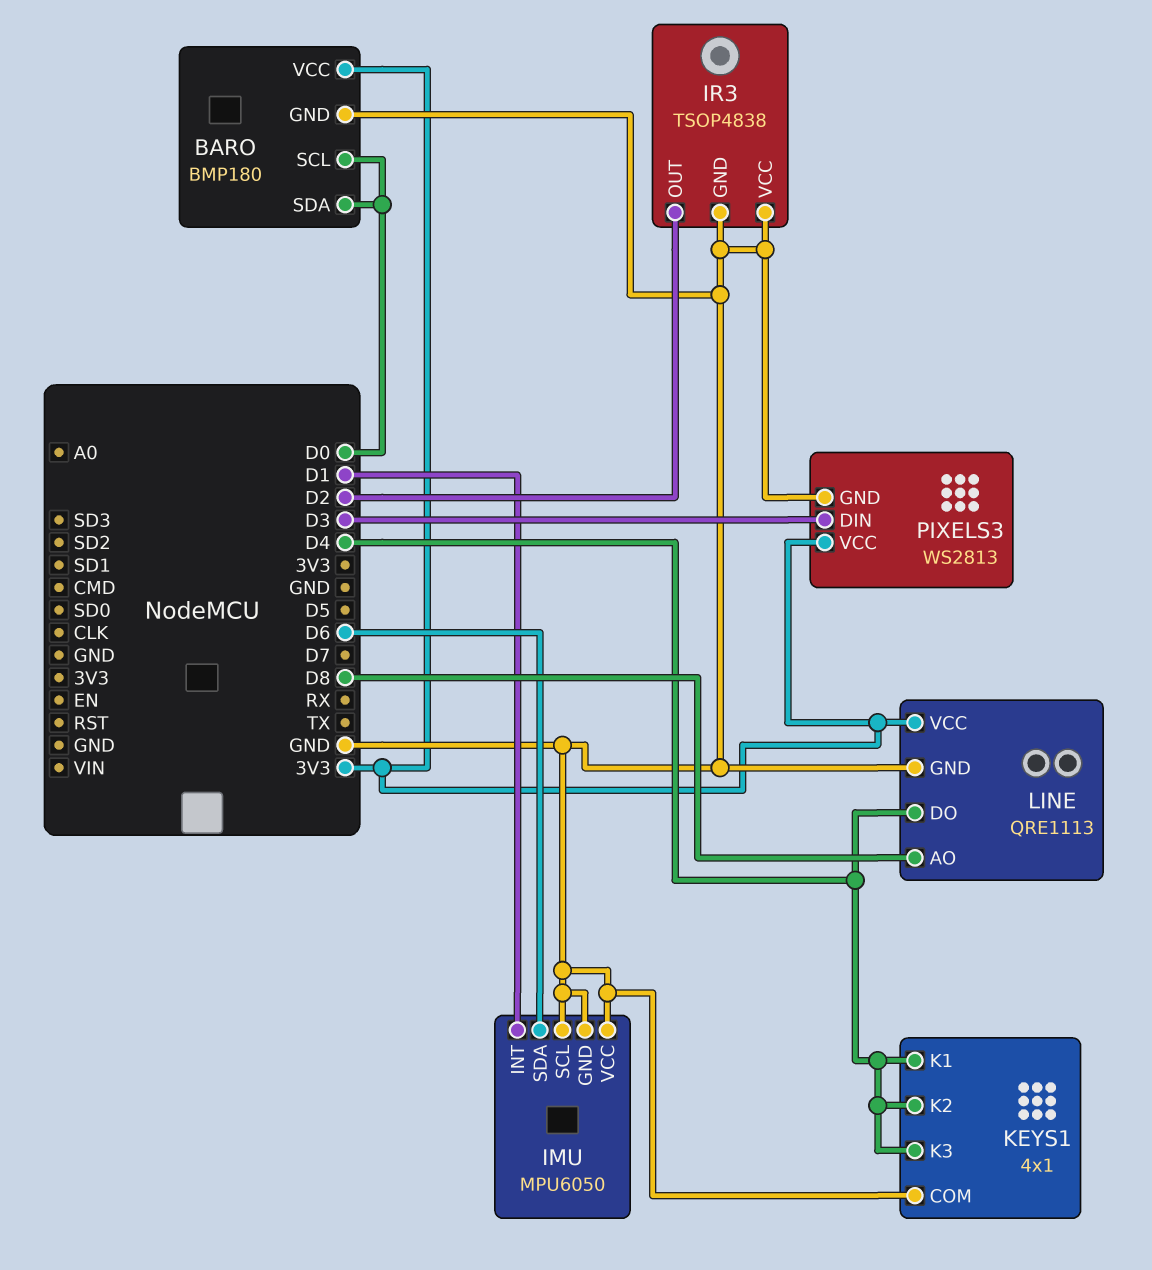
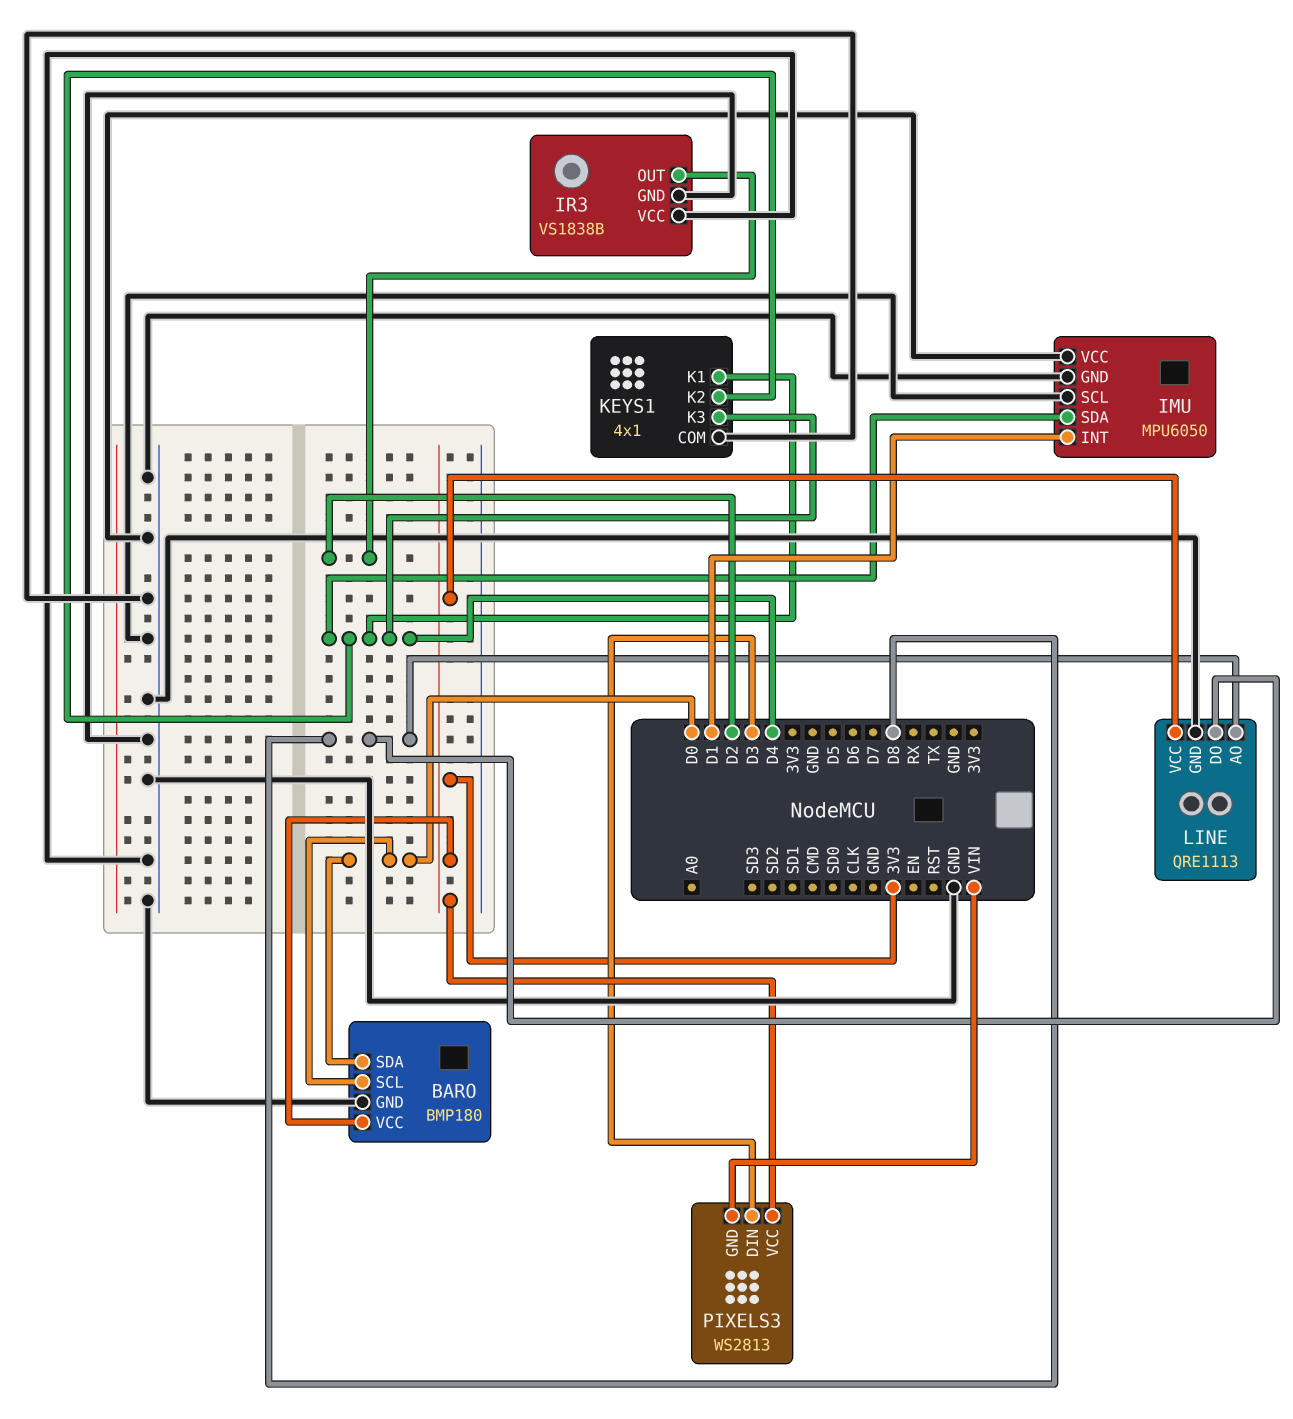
IMU pin SDA: D6 -> D4
IR3: TSOP4838 -> VS1838B
LINE pin DO: D4 -> D8
PIXELS3 pin GND: GND -> VIN

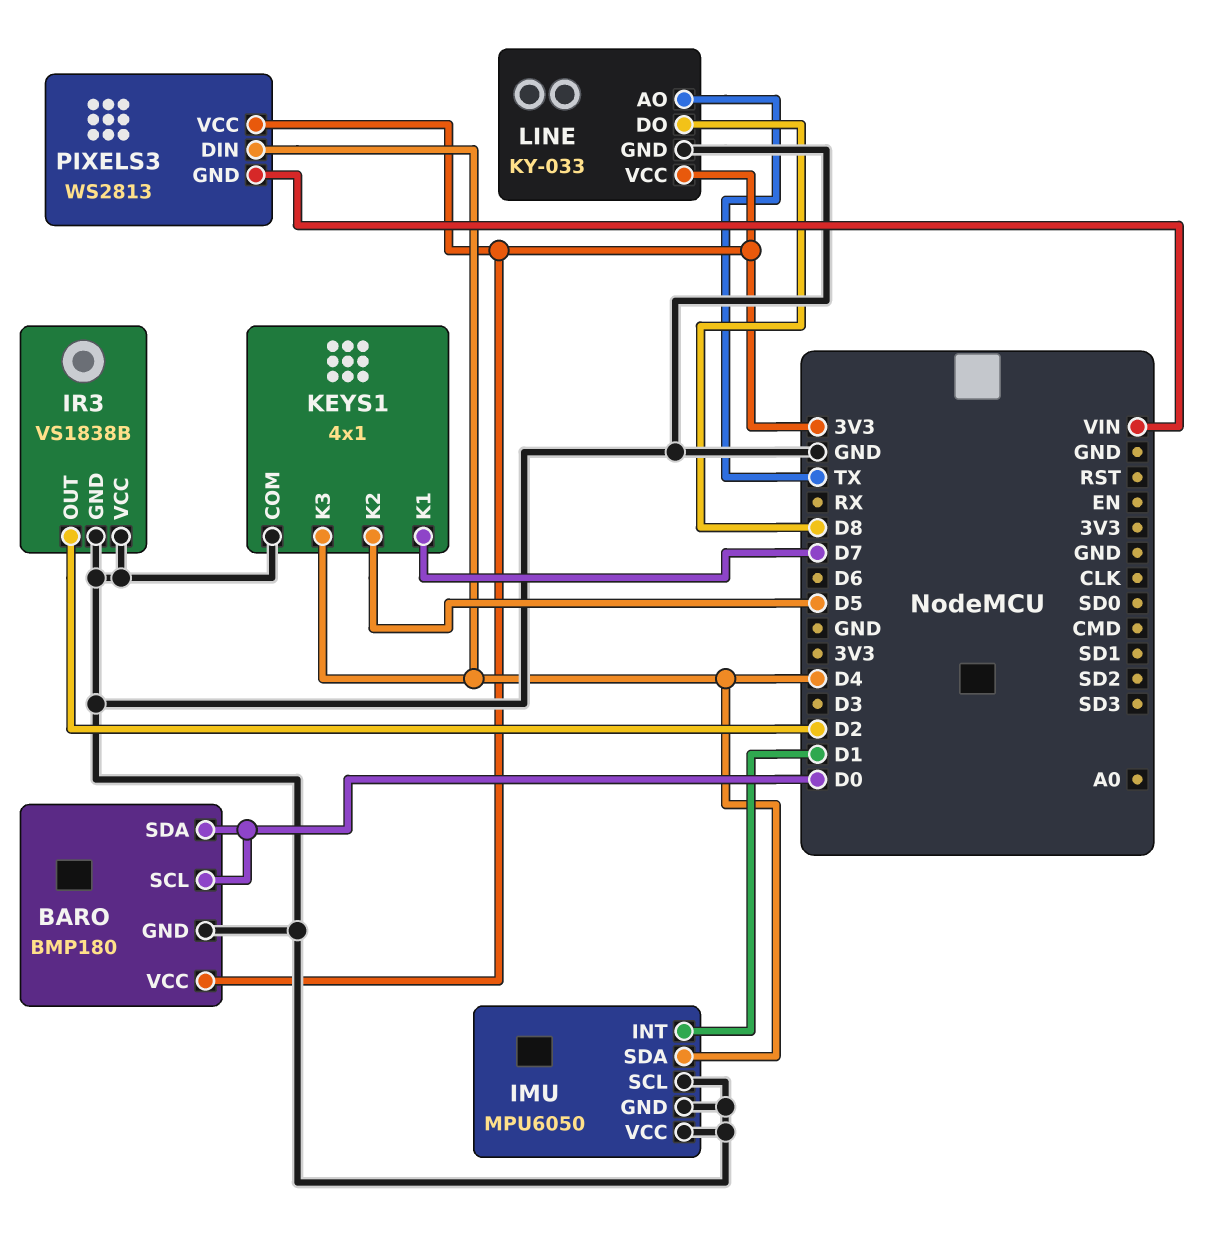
KEYS1 pin K1: D4 -> D7
KEYS1 pin K2: D4 -> D5
LINE: QRE1113 -> KY-033
LINE pin AO: D8 -> TX
PIXELS3 pin DIN: D3 -> D4

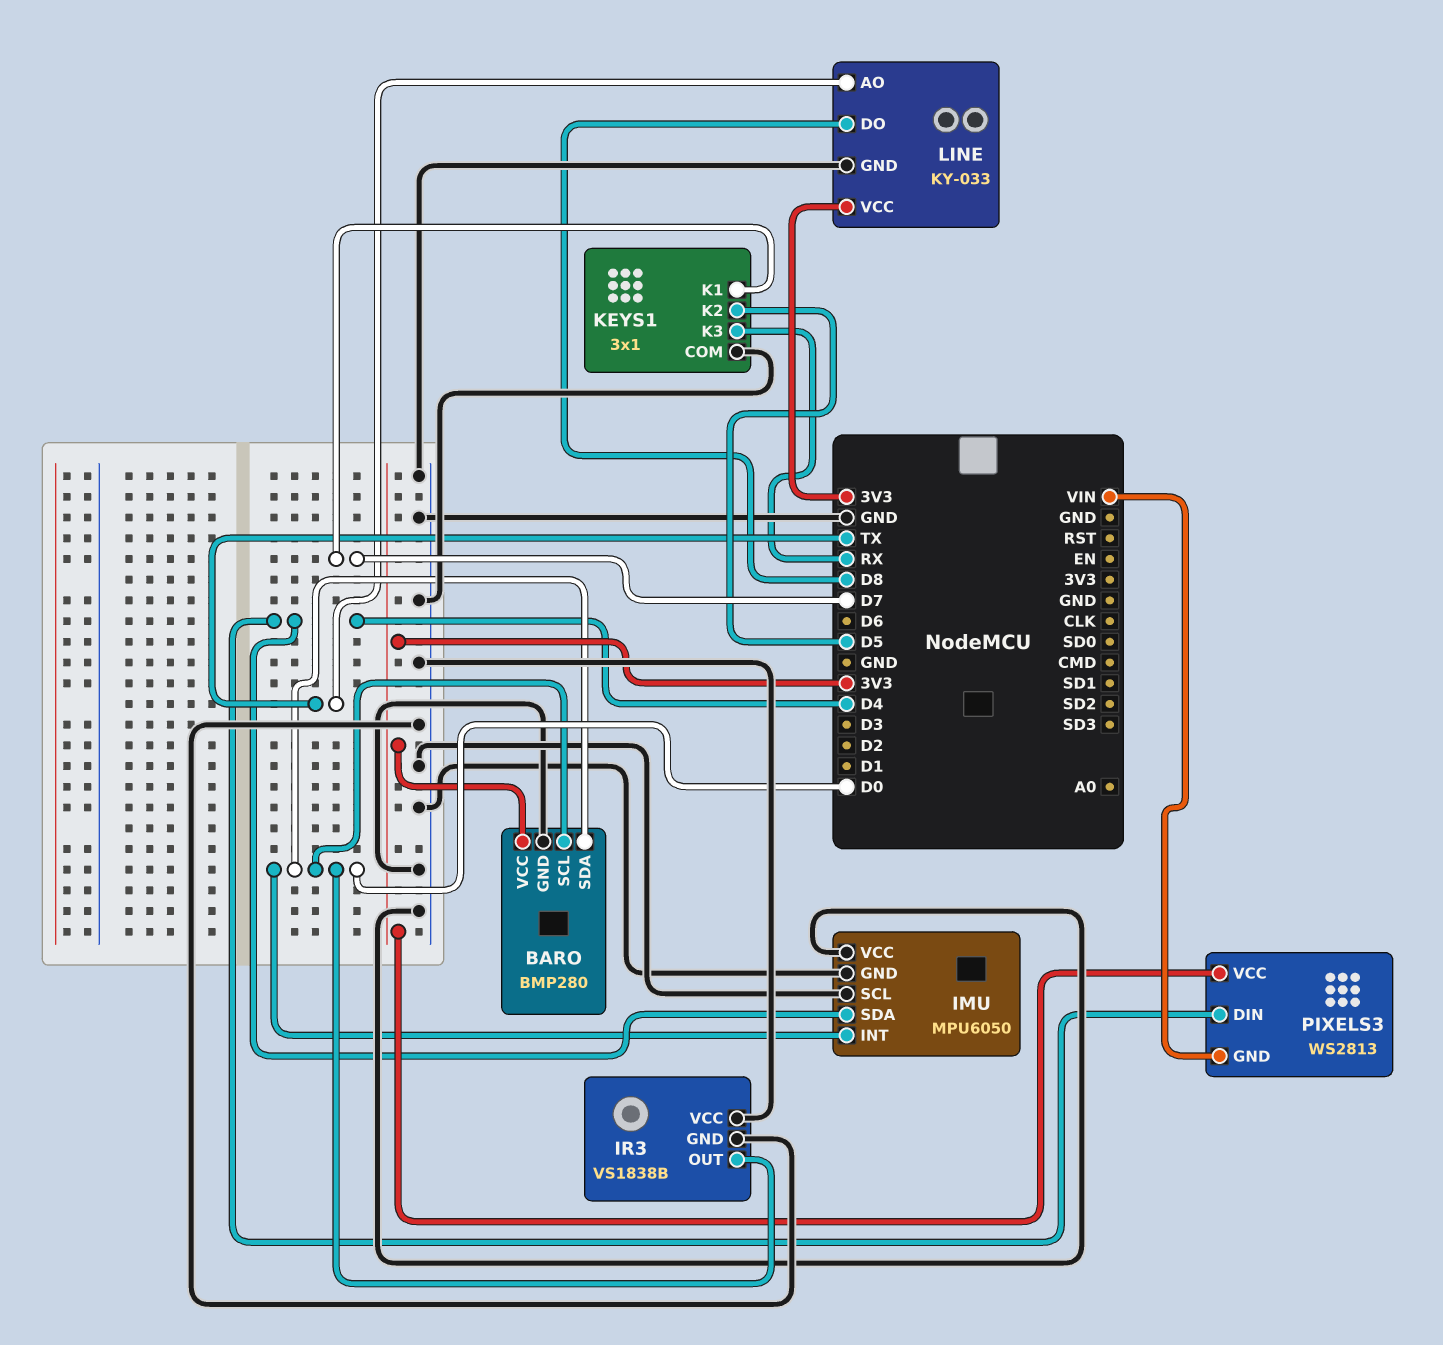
BARO: BMP180 -> BMP280
IMU pin INT: D1 -> D0
IR3 pin OUT: D2 -> D0
KEYS1: 4x1 -> 3x1
KEYS1 pin K3: D4 -> RX

